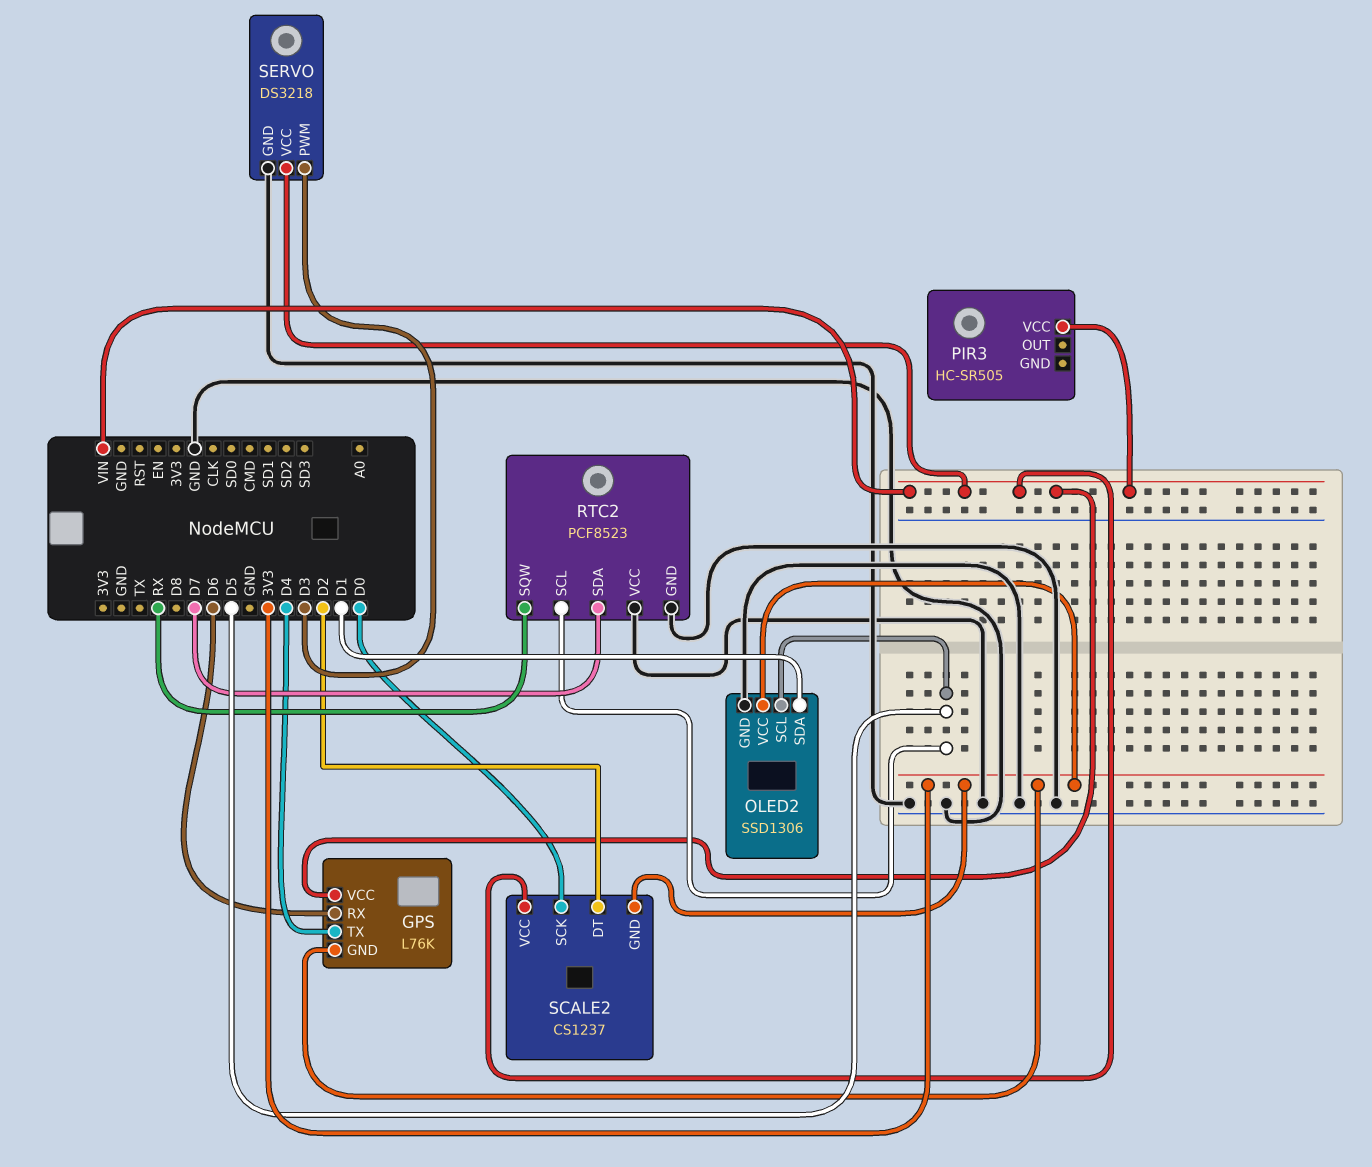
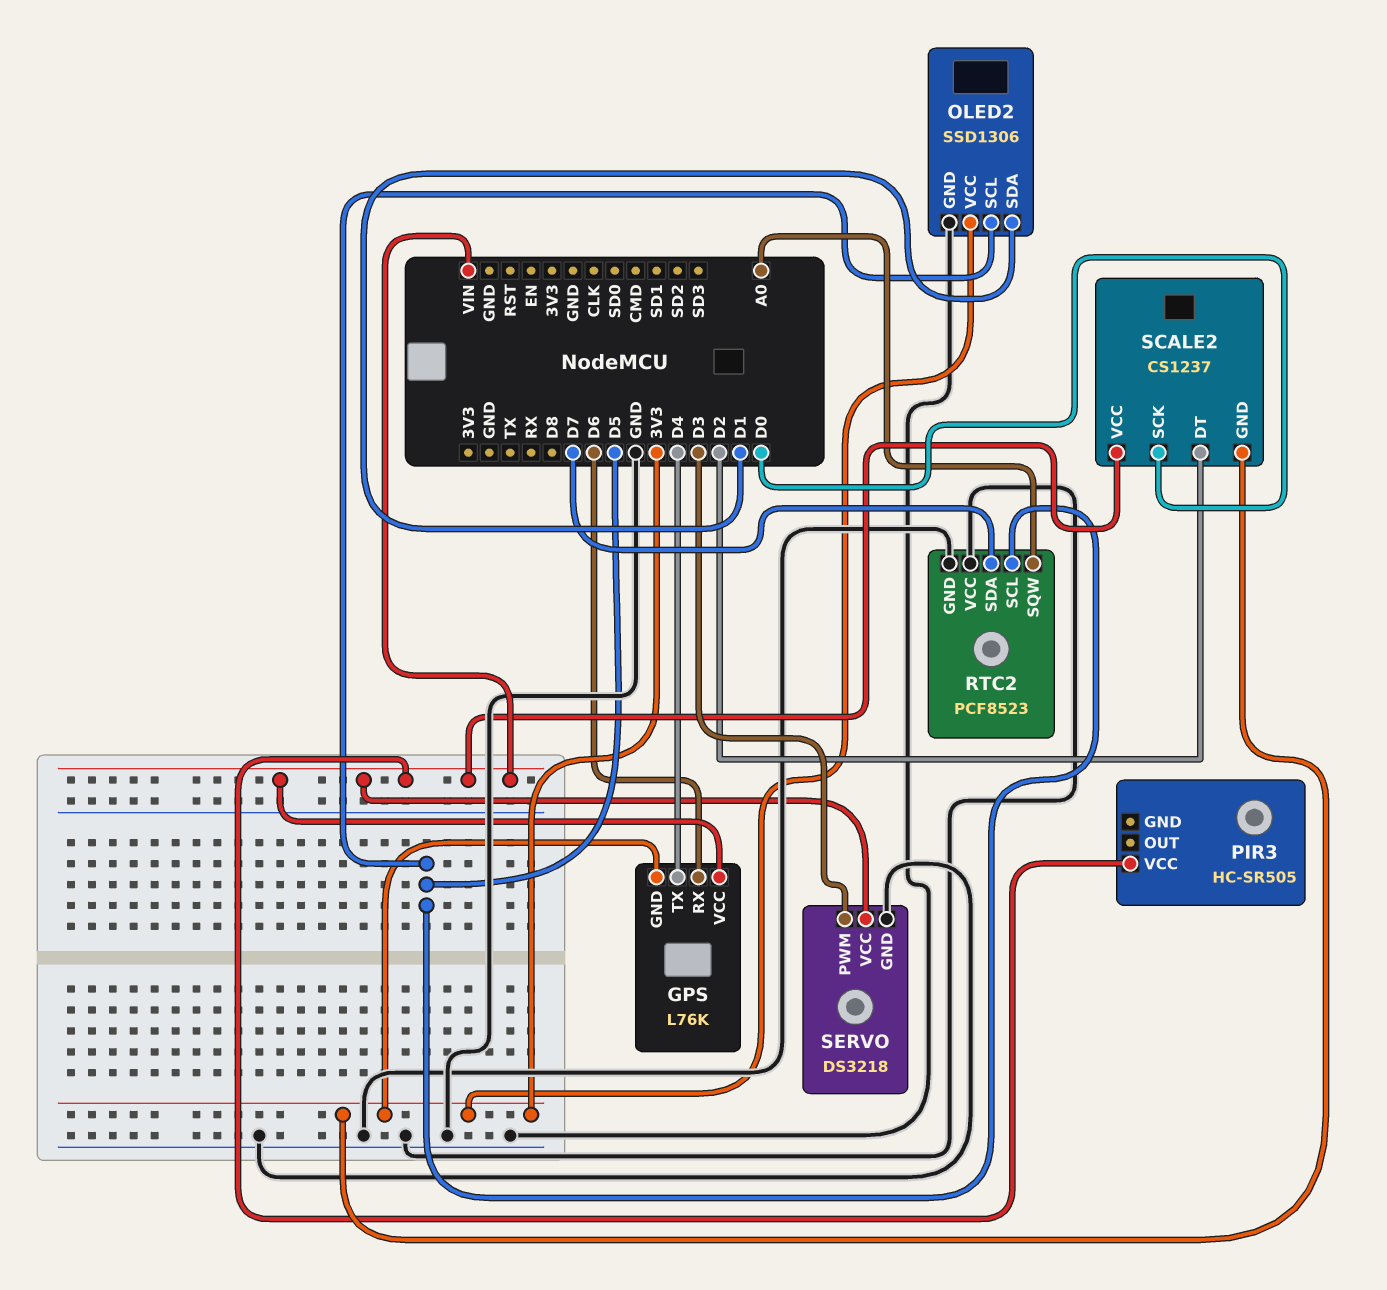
RTC2 pin SQW: RX -> A0

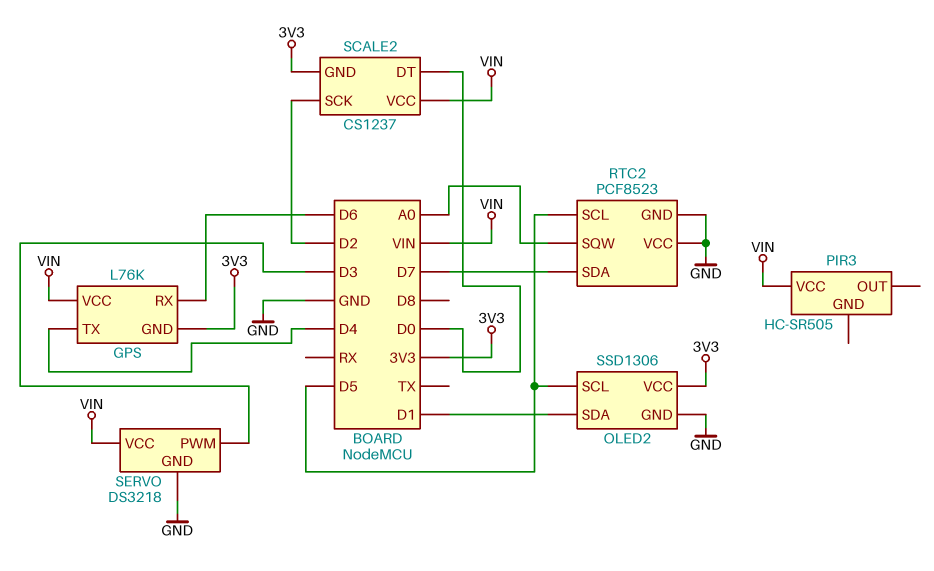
SCALE2 pin DT: D2 -> D0
SCALE2 pin SCK: D0 -> D2

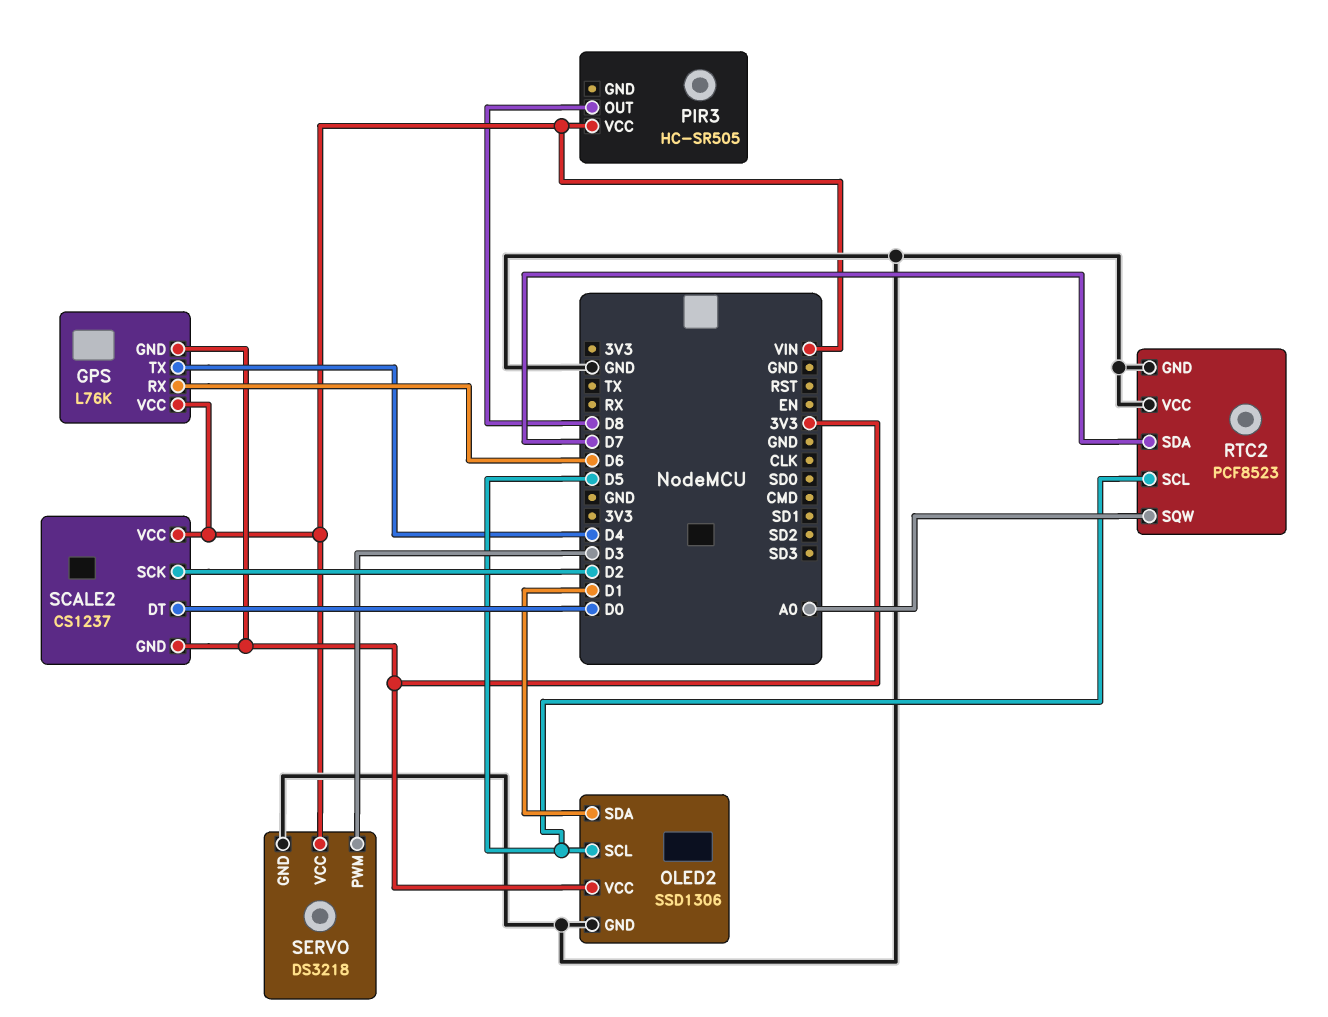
PIR3 pin OUT: none -> D8

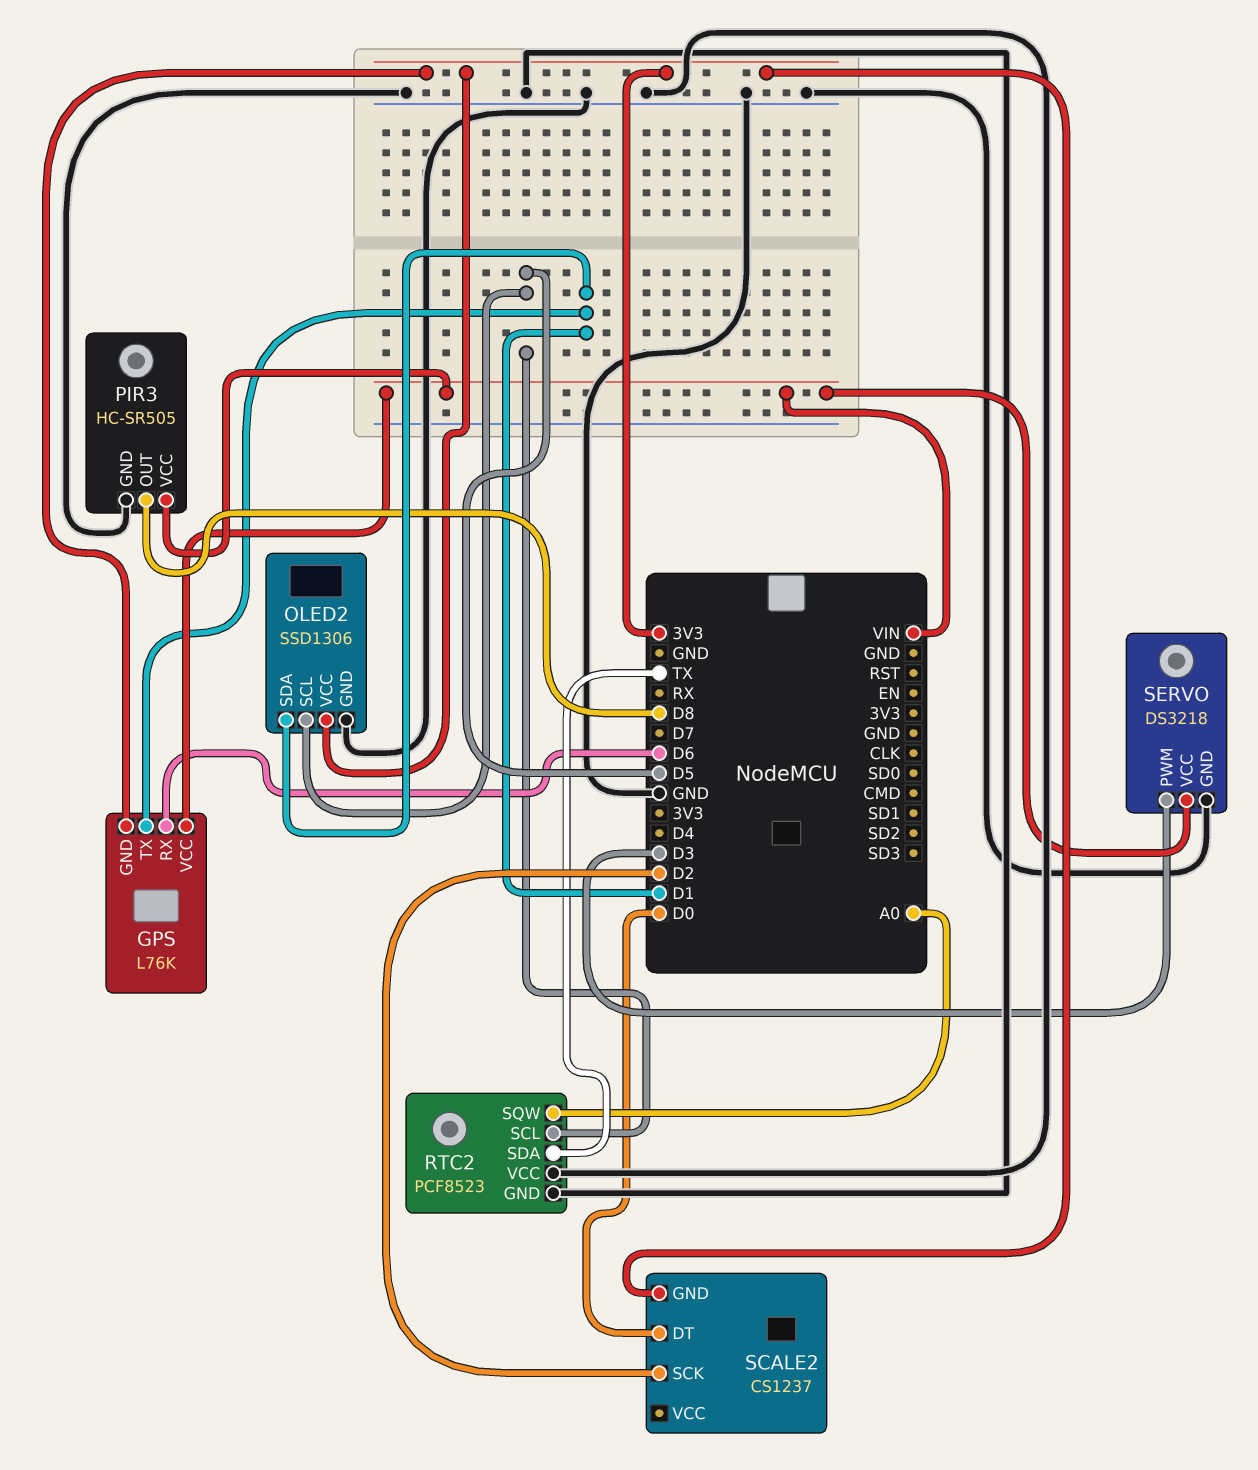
GPS pin TX: D4 -> D1
PIR3 pin GND: none -> GND
RTC2 pin SDA: D7 -> TX
SCALE2 pin VCC: VIN -> none

